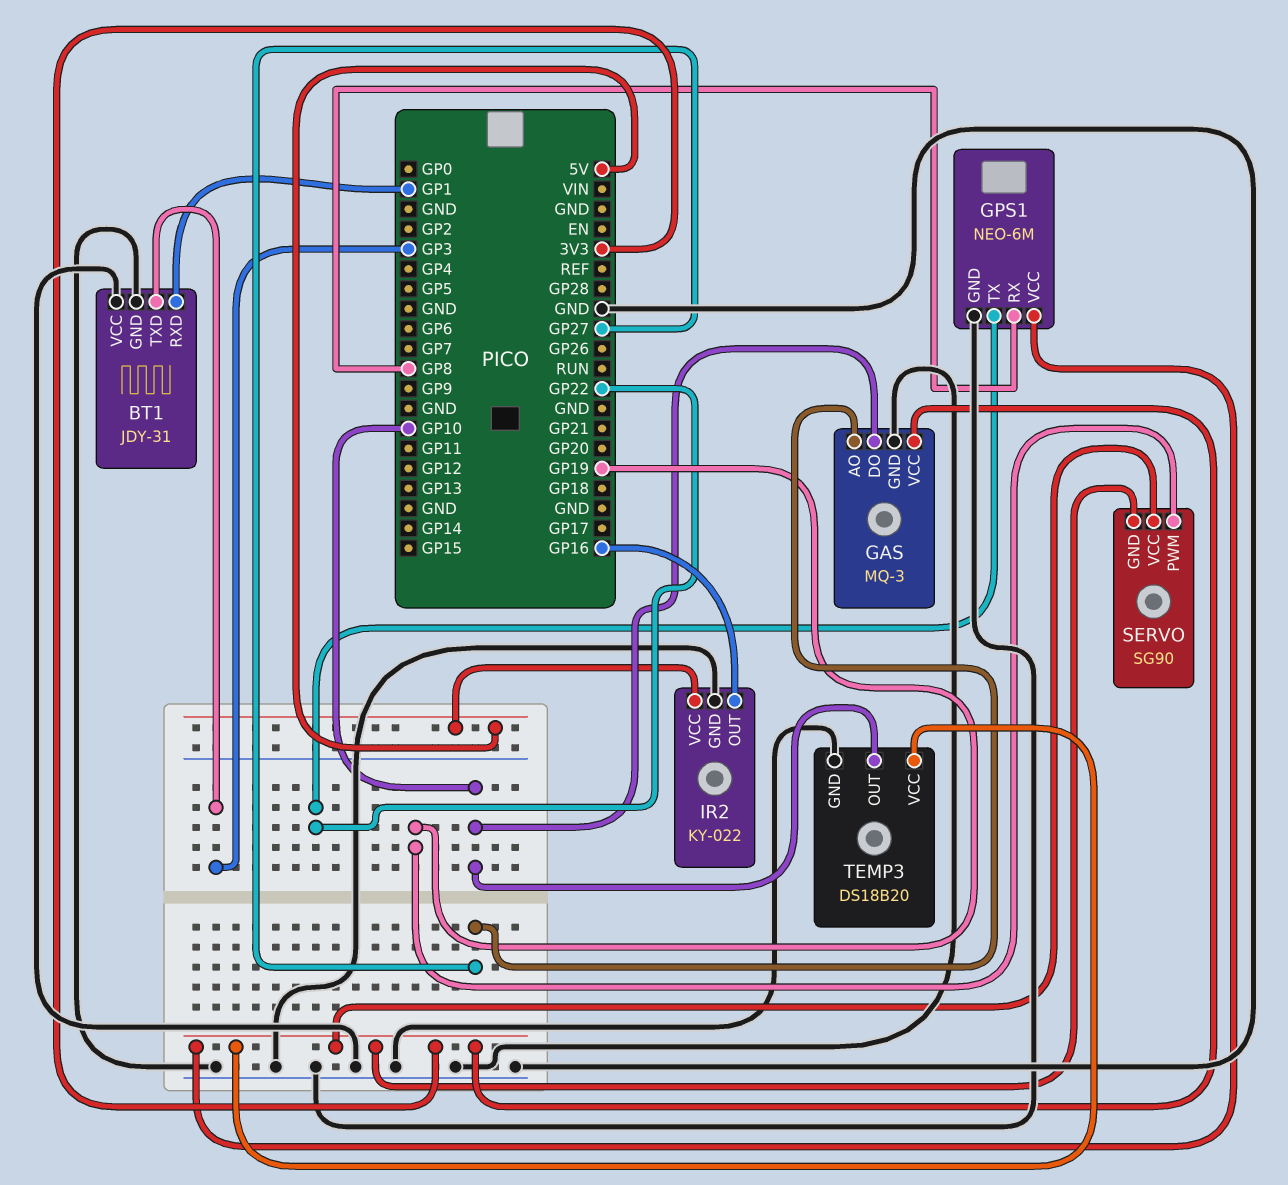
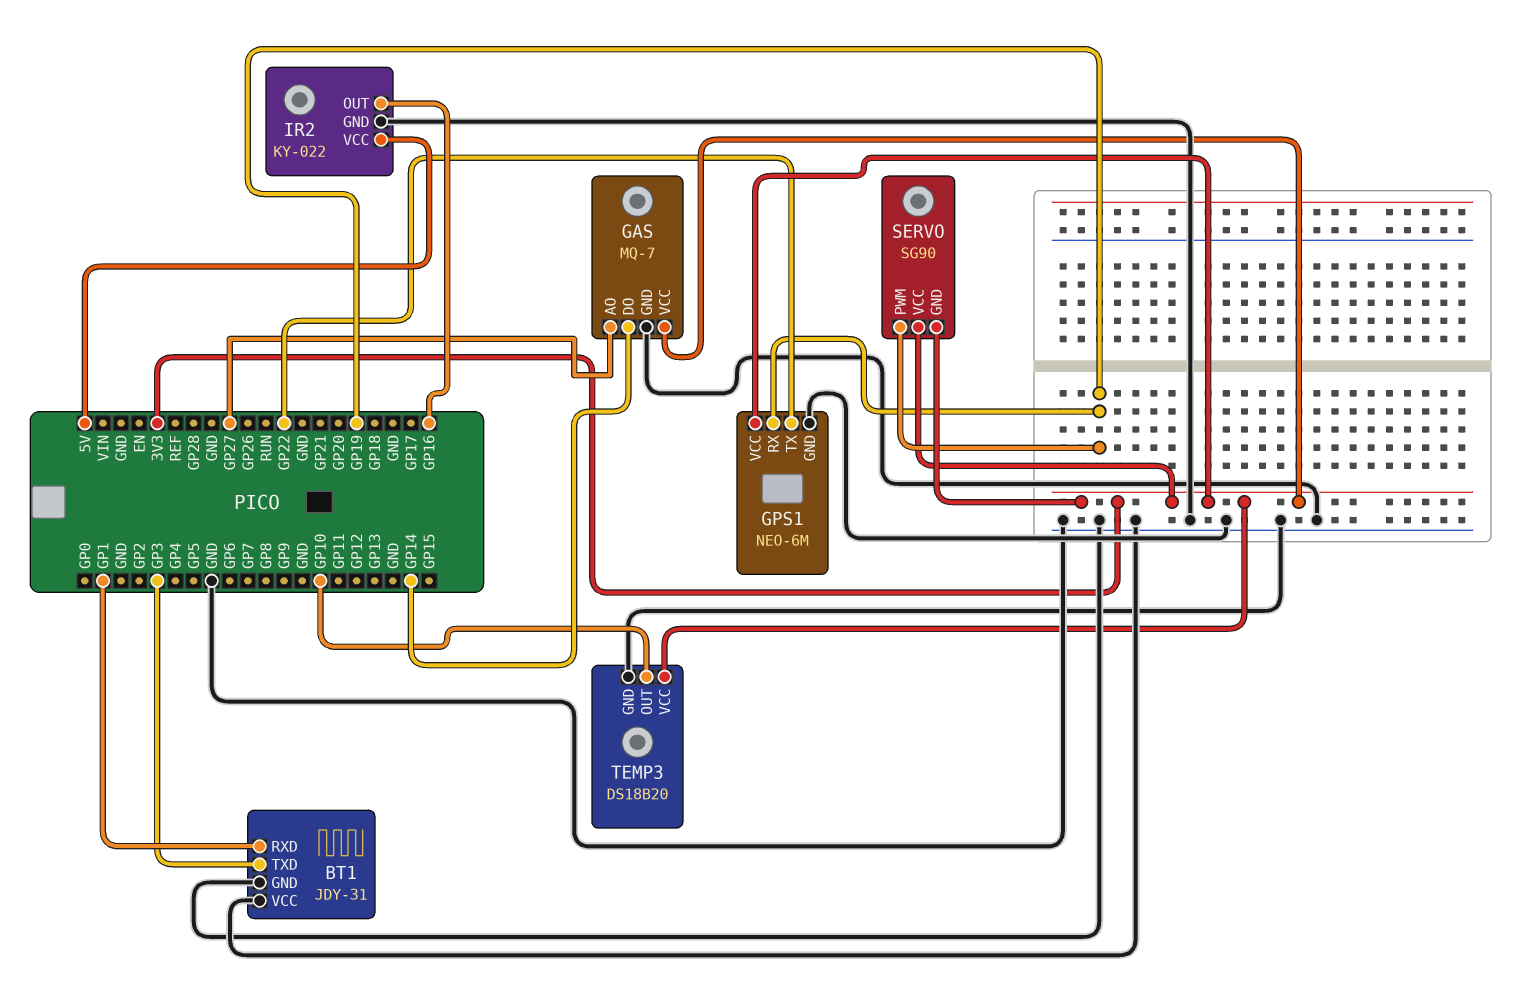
GAS: MQ-3 -> MQ-7
GAS pin DO: GP10 -> GP14
GPS1 pin RX: GP8 -> GP19

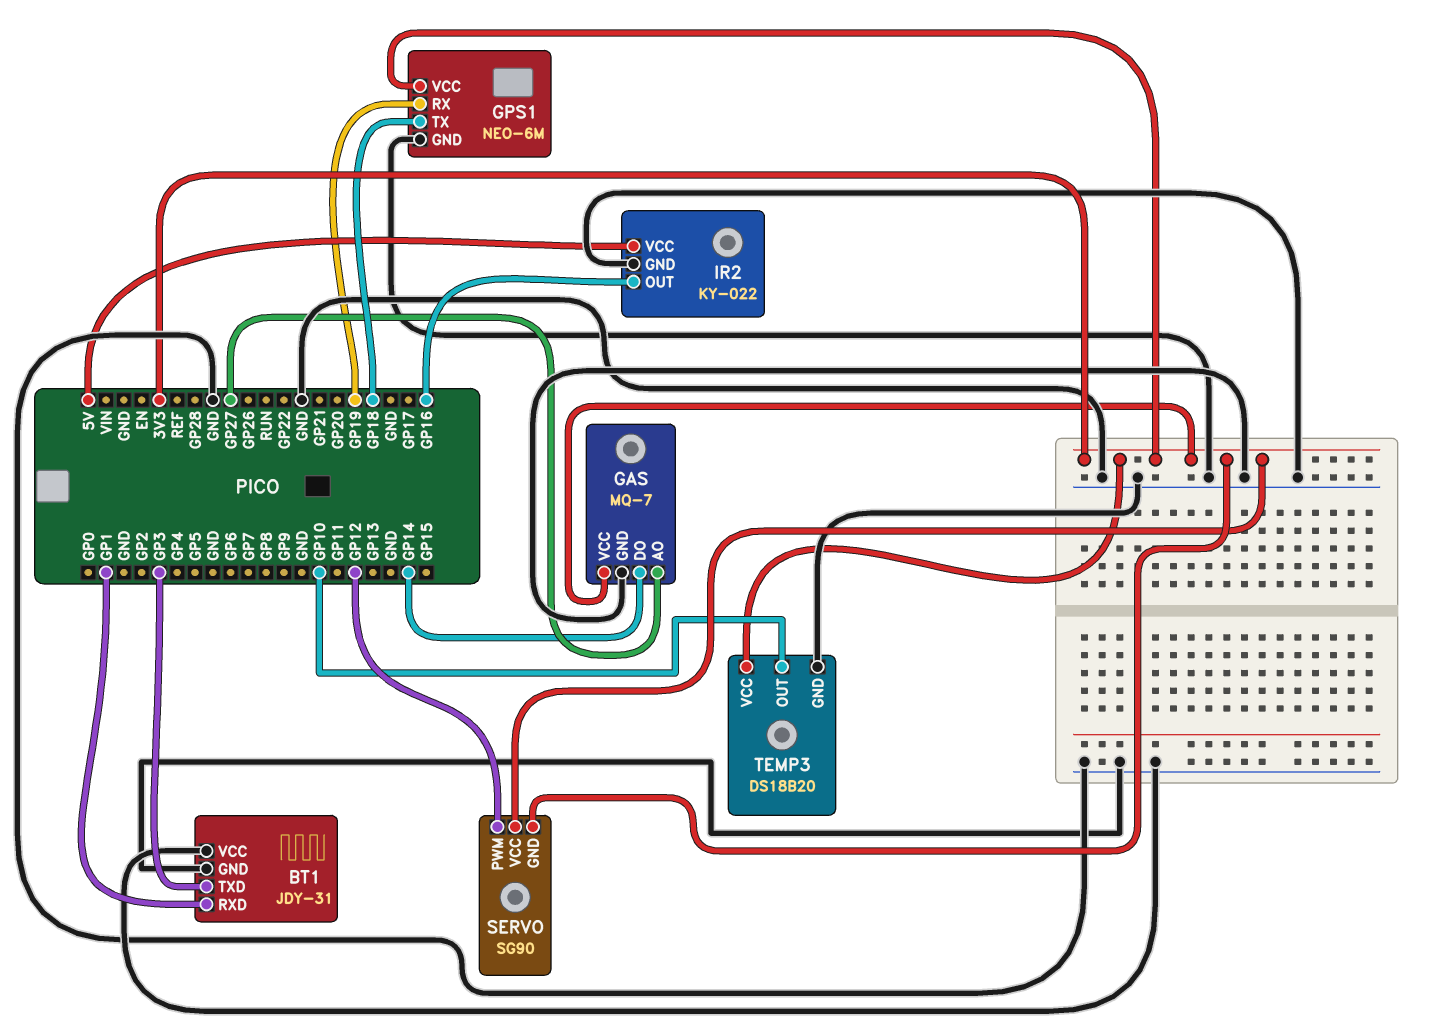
GPS1 pin TX: GP22 -> GP18
SERVO pin PWM: GP19 -> GP12

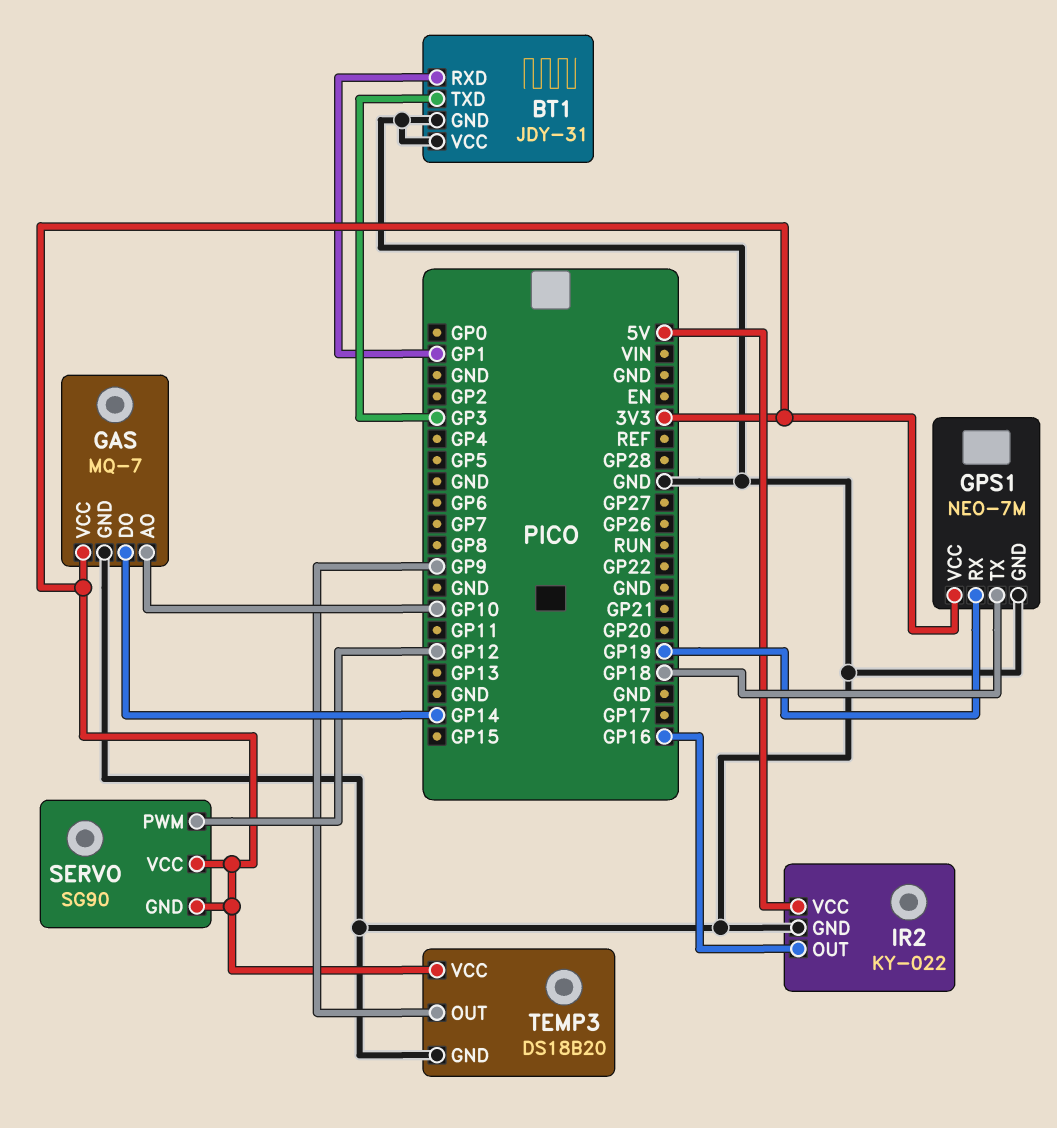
GAS pin AO: GP27 -> GP10
GPS1: NEO-6M -> NEO-7M
TEMP3 pin OUT: GP10 -> GP9

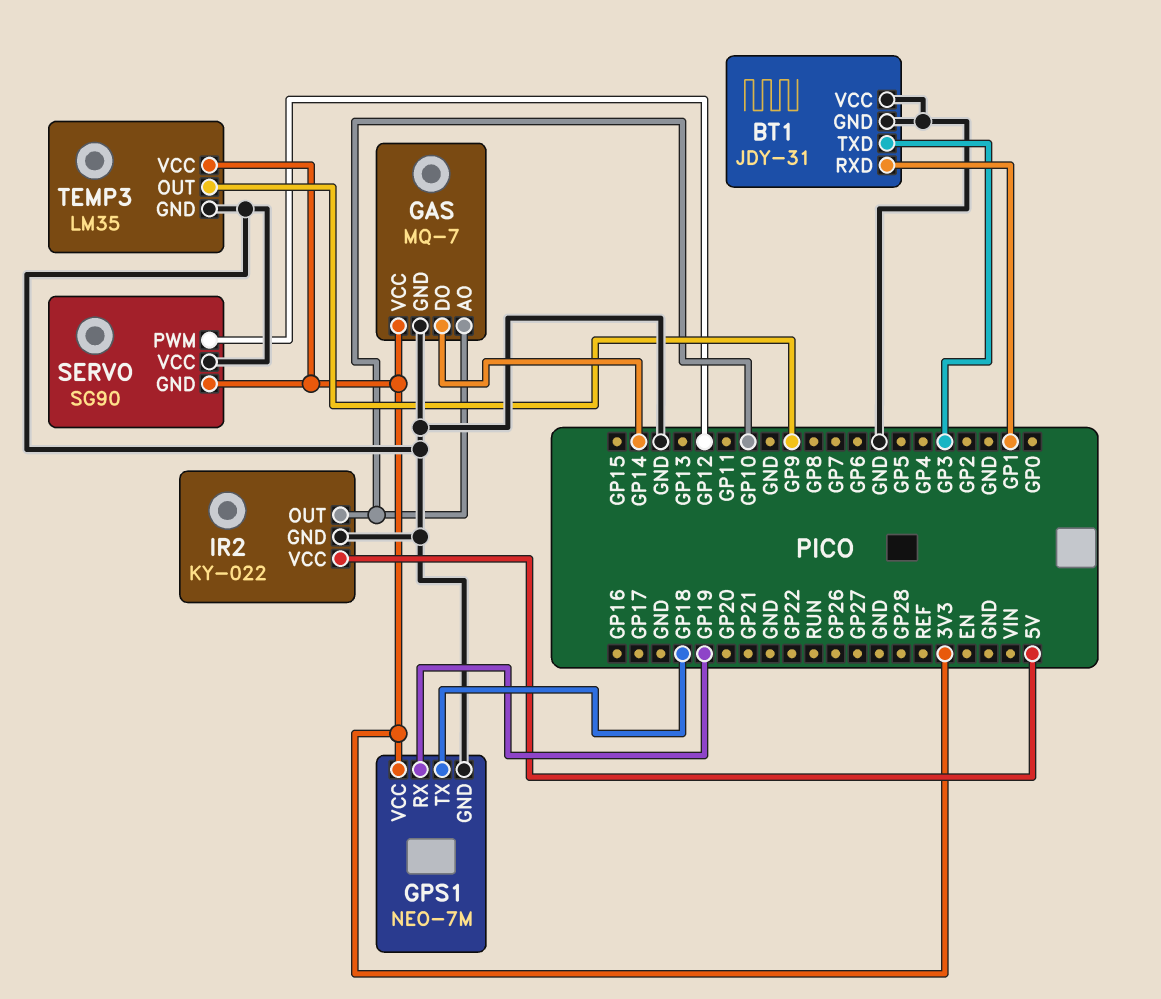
IR2 pin OUT: GP16 -> GP10
SERVO pin VCC: 3V3 -> GND
TEMP3: DS18B20 -> LM35

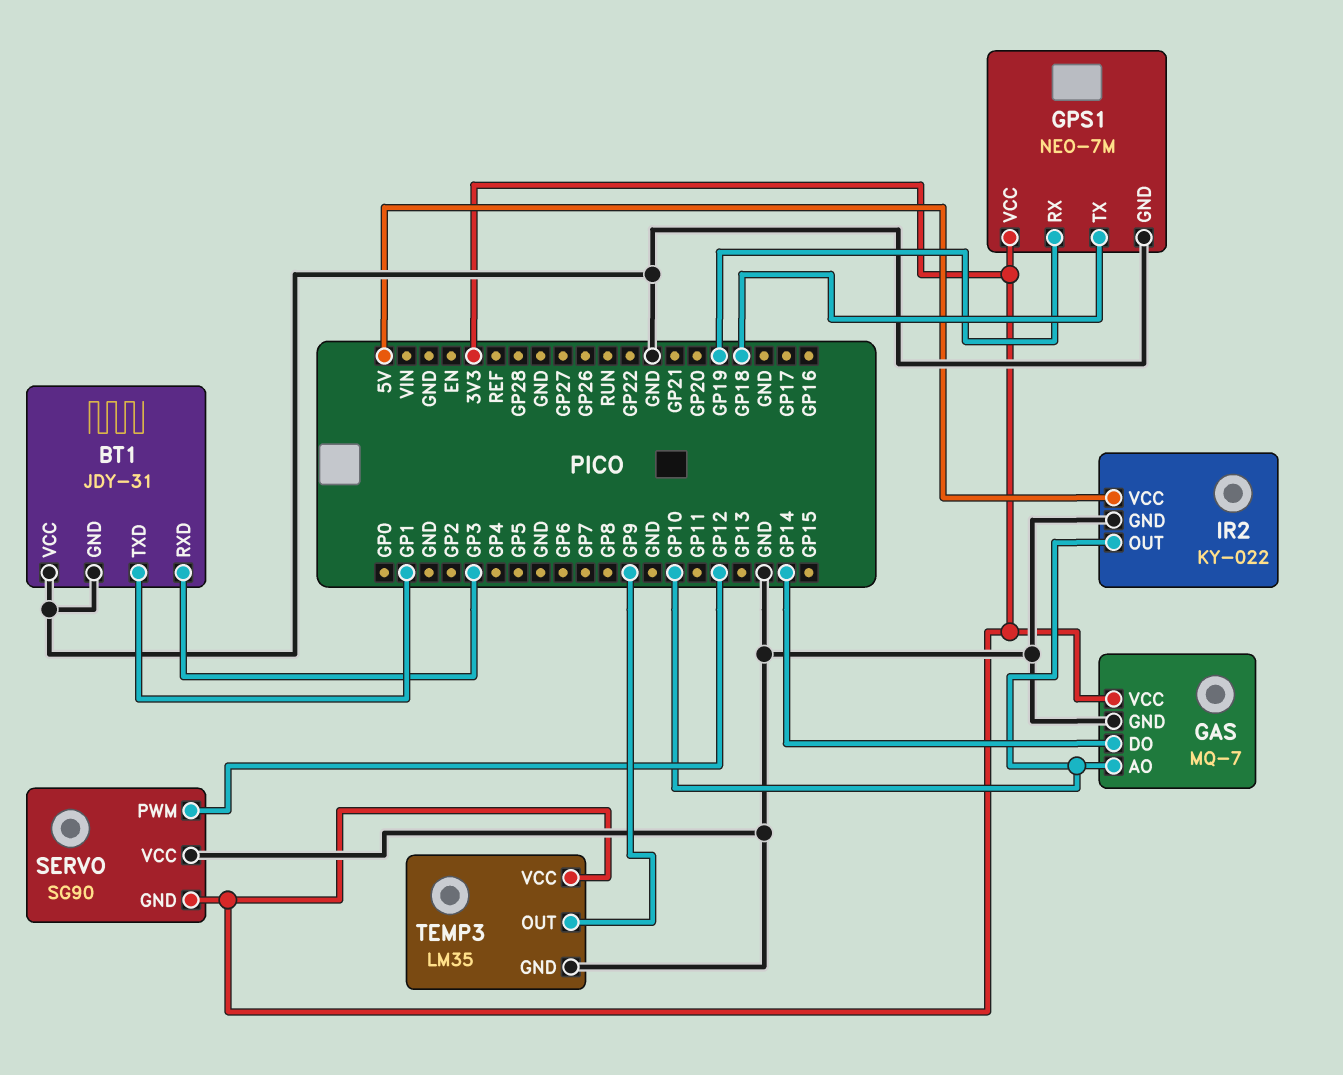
BT1 pin RXD: GP1 -> GP3
BT1 pin TXD: GP3 -> GP1

